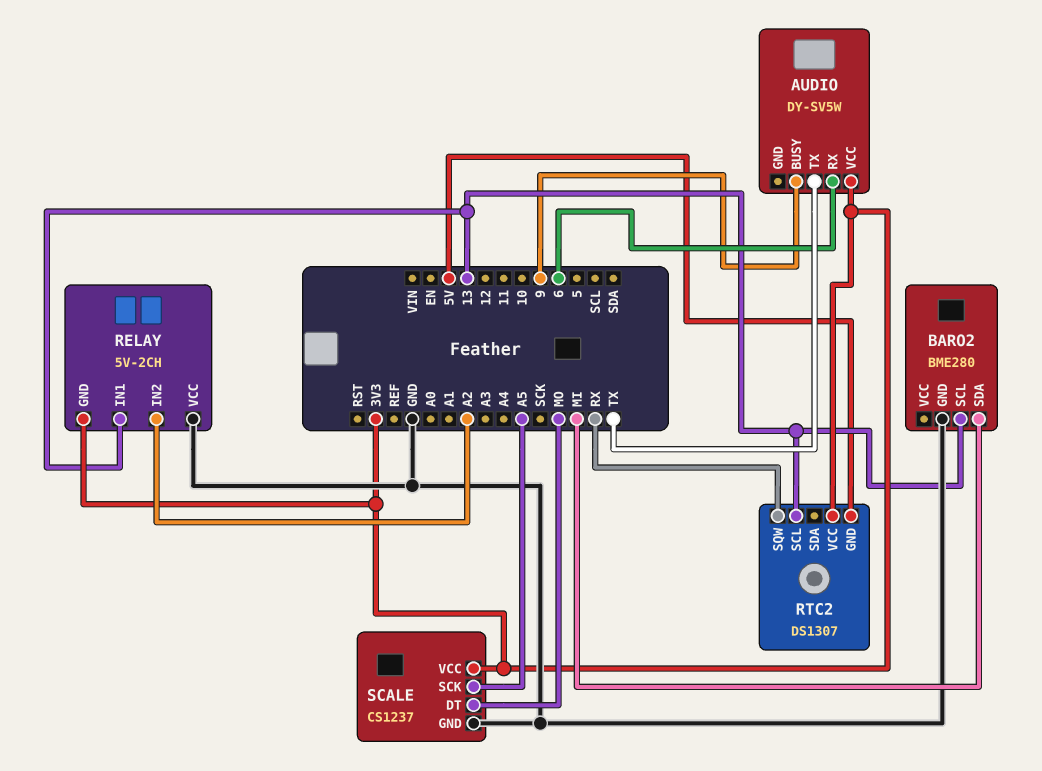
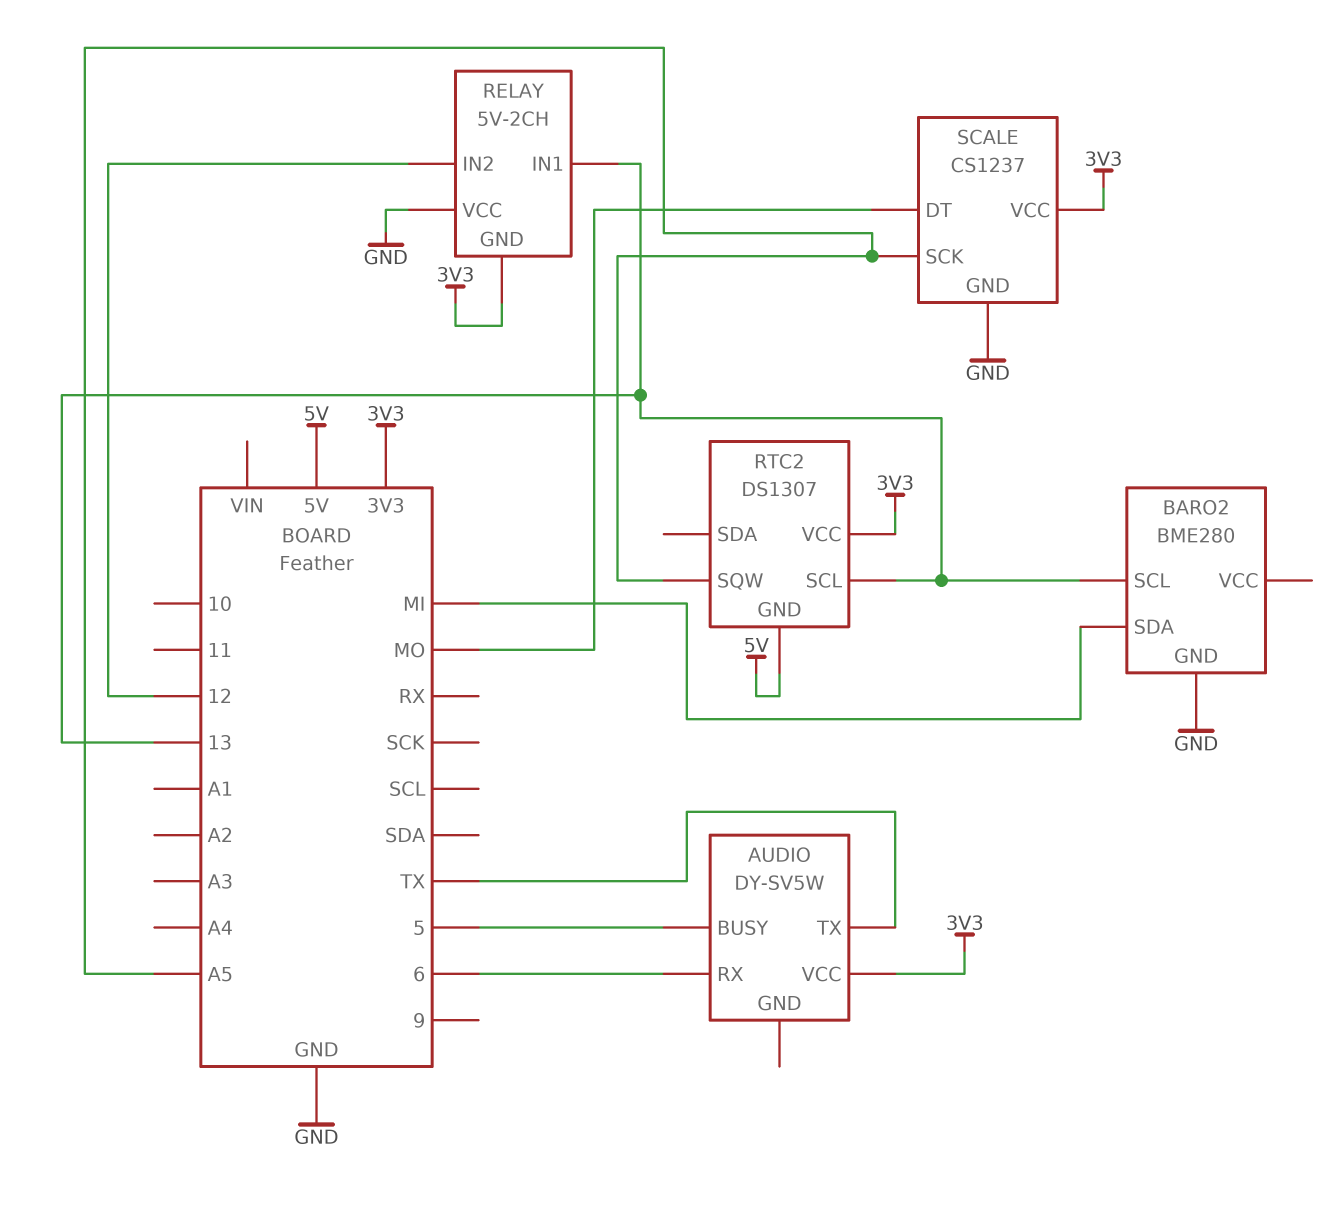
AUDIO pin BUSY: 9 -> 5
RELAY pin IN2: A2 -> 12
RTC2 pin SQW: RX -> A5

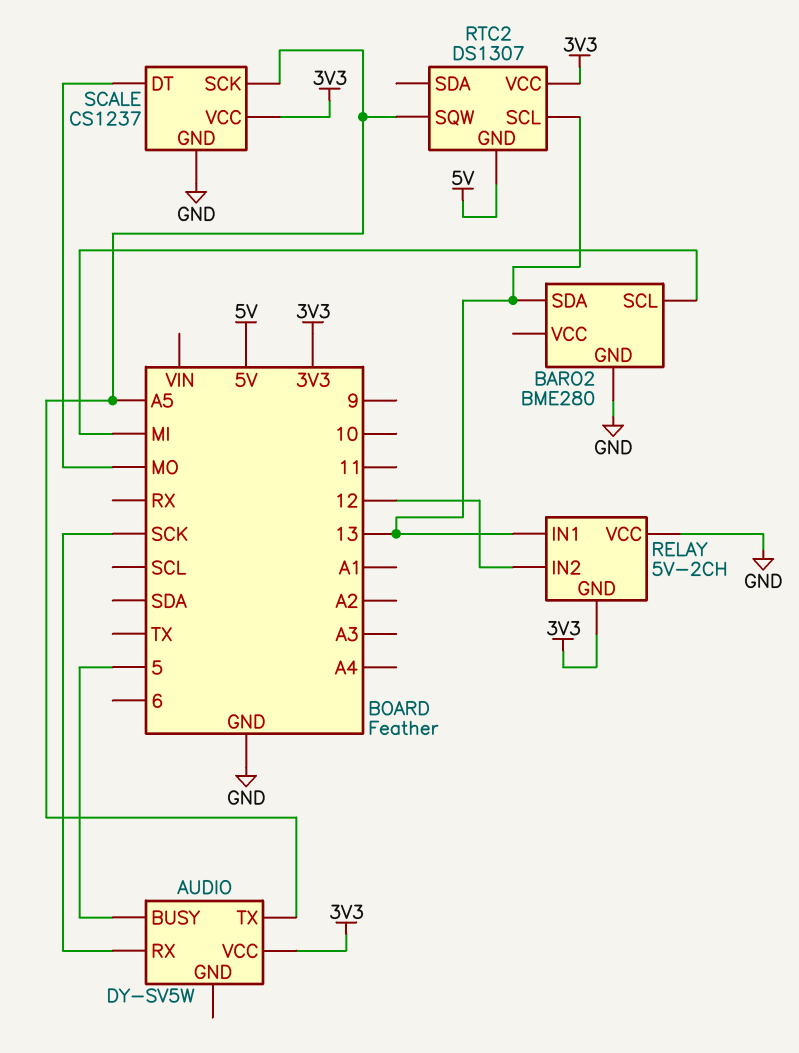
AUDIO pin RX: 6 -> SCK
AUDIO pin TX: TX -> A5
BARO2 pin SCL: 13 -> MI
BARO2 pin SDA: MI -> 13

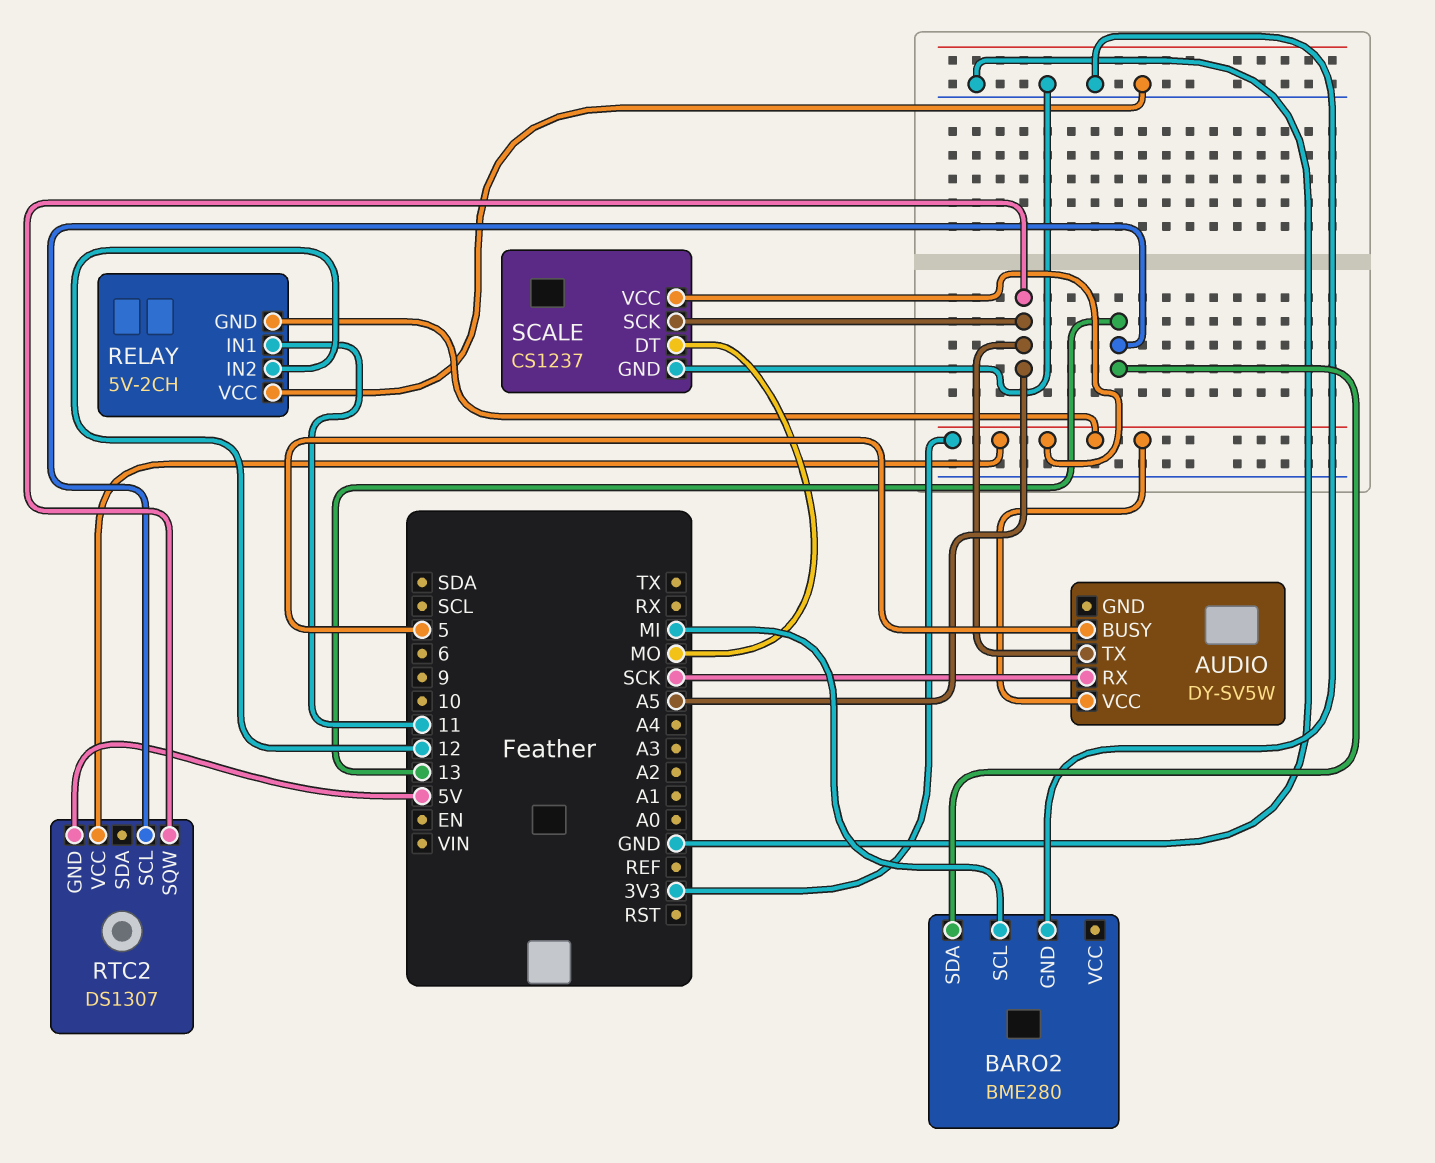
RELAY pin IN1: 13 -> 11

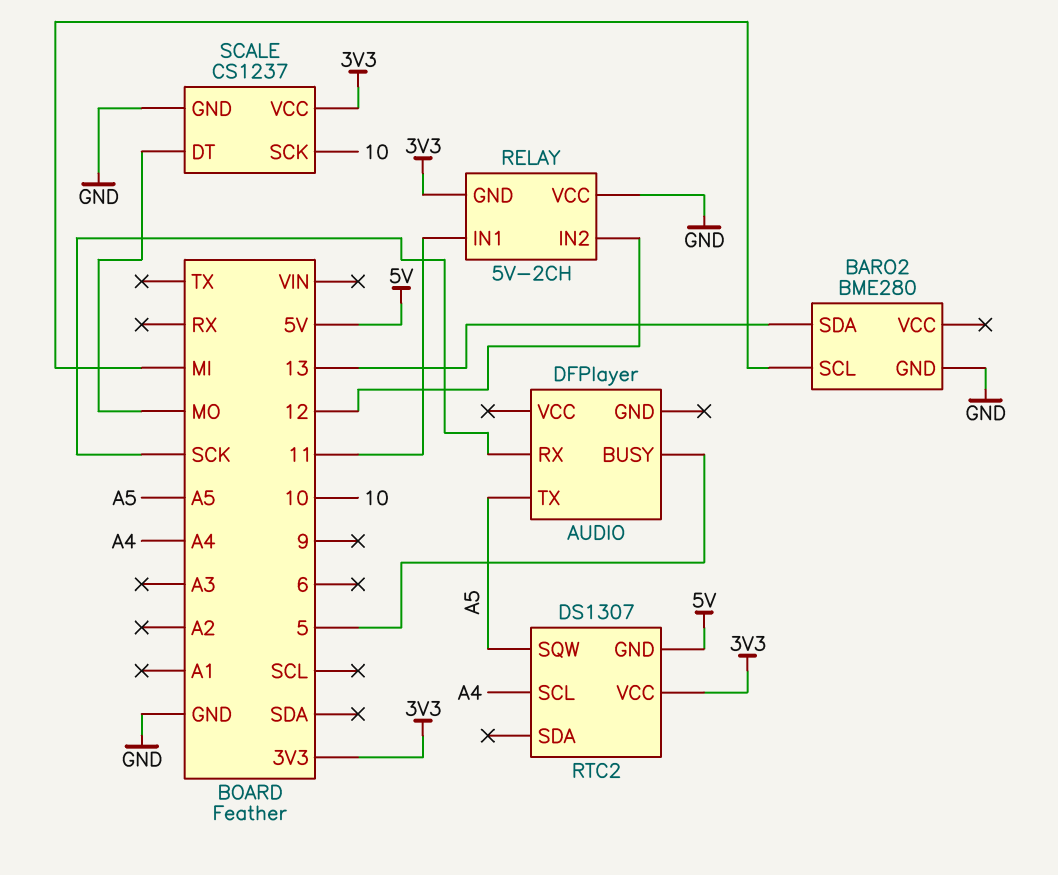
AUDIO: DY-SV5W -> DFPlayer
AUDIO pin VCC: 3V3 -> none
RTC2 pin SCL: 13 -> A4
SCALE pin SCK: A5 -> 10

